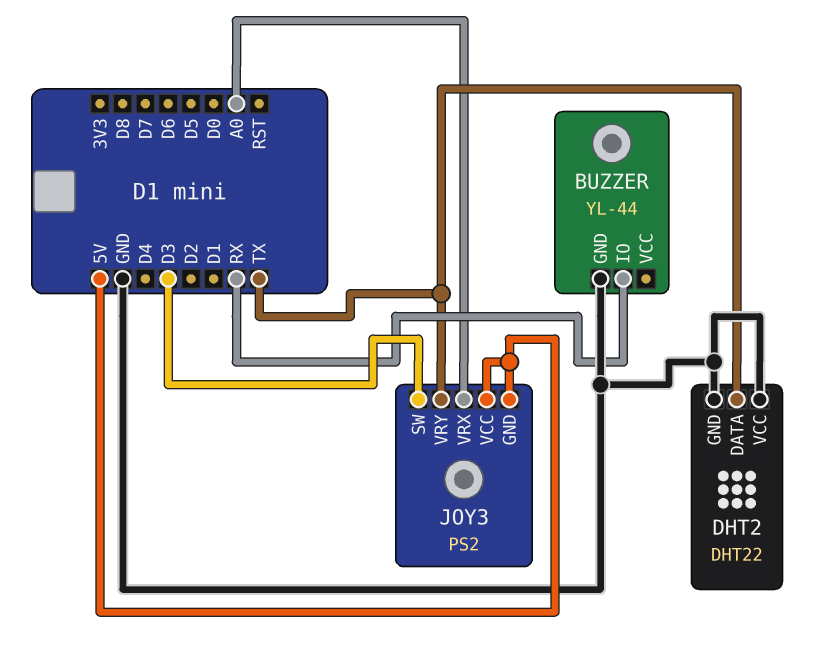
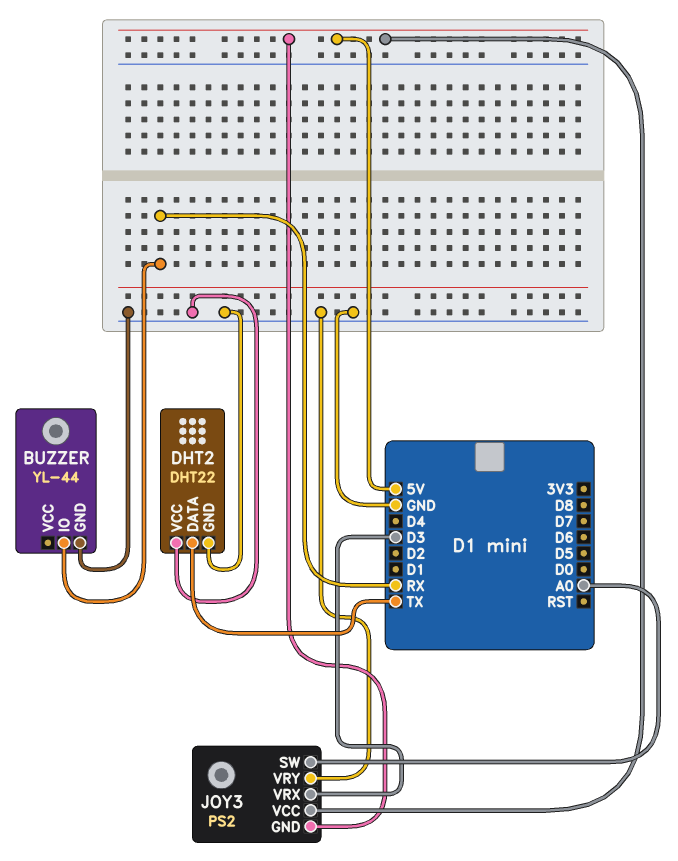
JOY3 pin SW: D3 -> A0
JOY3 pin VRX: A0 -> D3
JOY3 pin VRY: TX -> GND

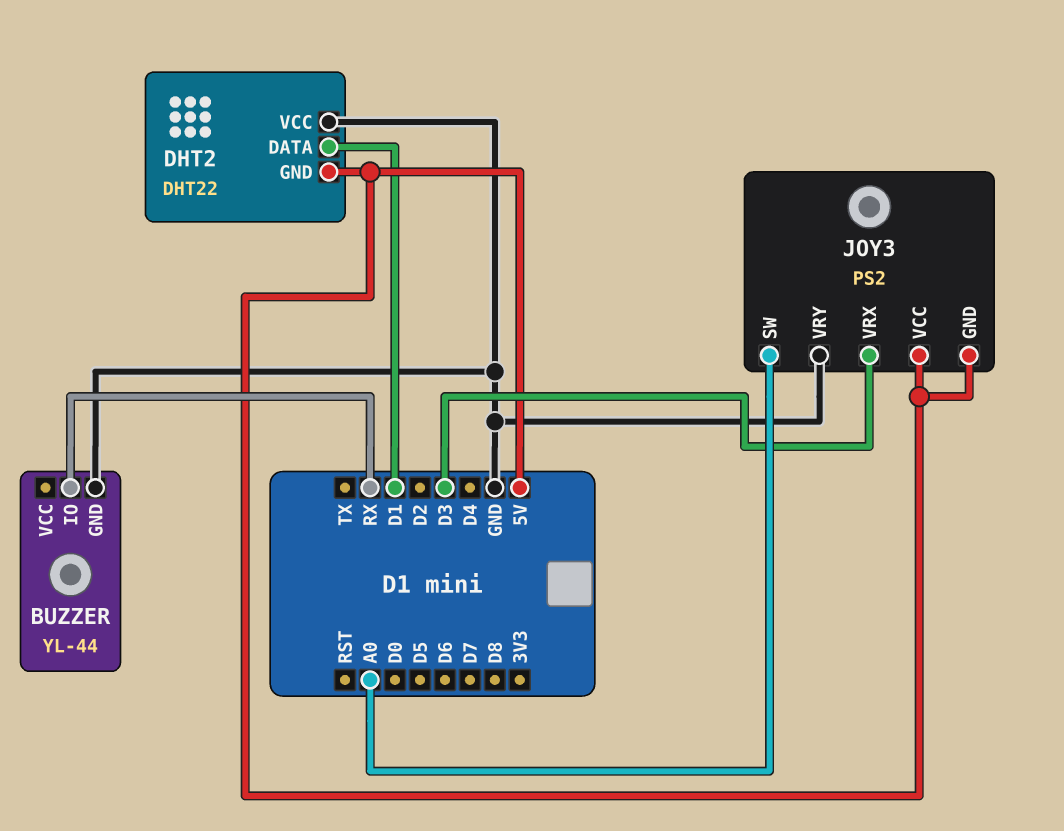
DHT2 pin DATA: TX -> D1
DHT2 pin GND: GND -> 5V

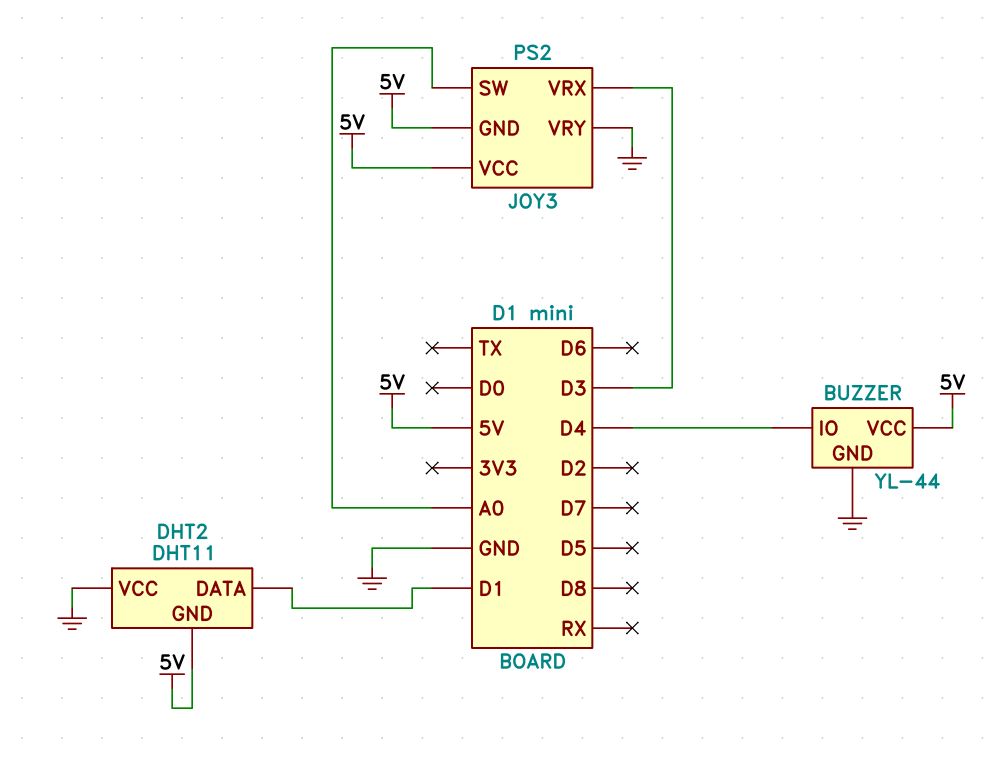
BUZZER pin IO: RX -> D4
BUZZER pin VCC: none -> 5V
DHT2: DHT22 -> DHT11

